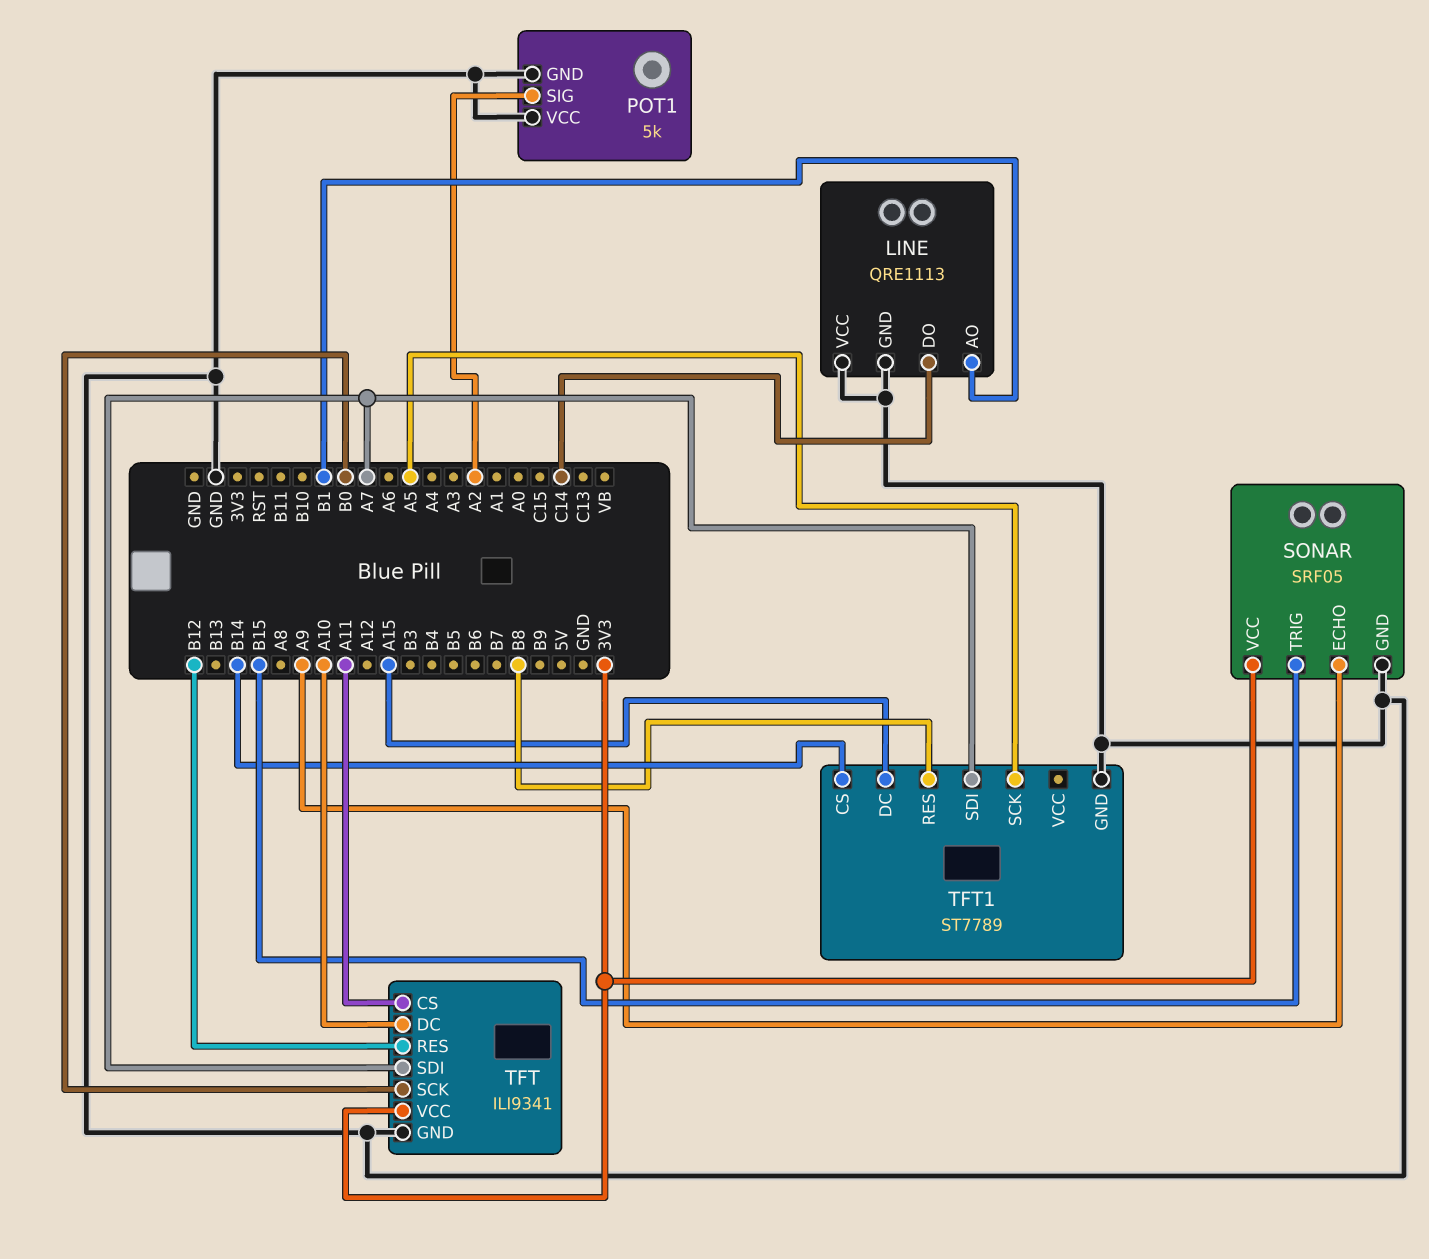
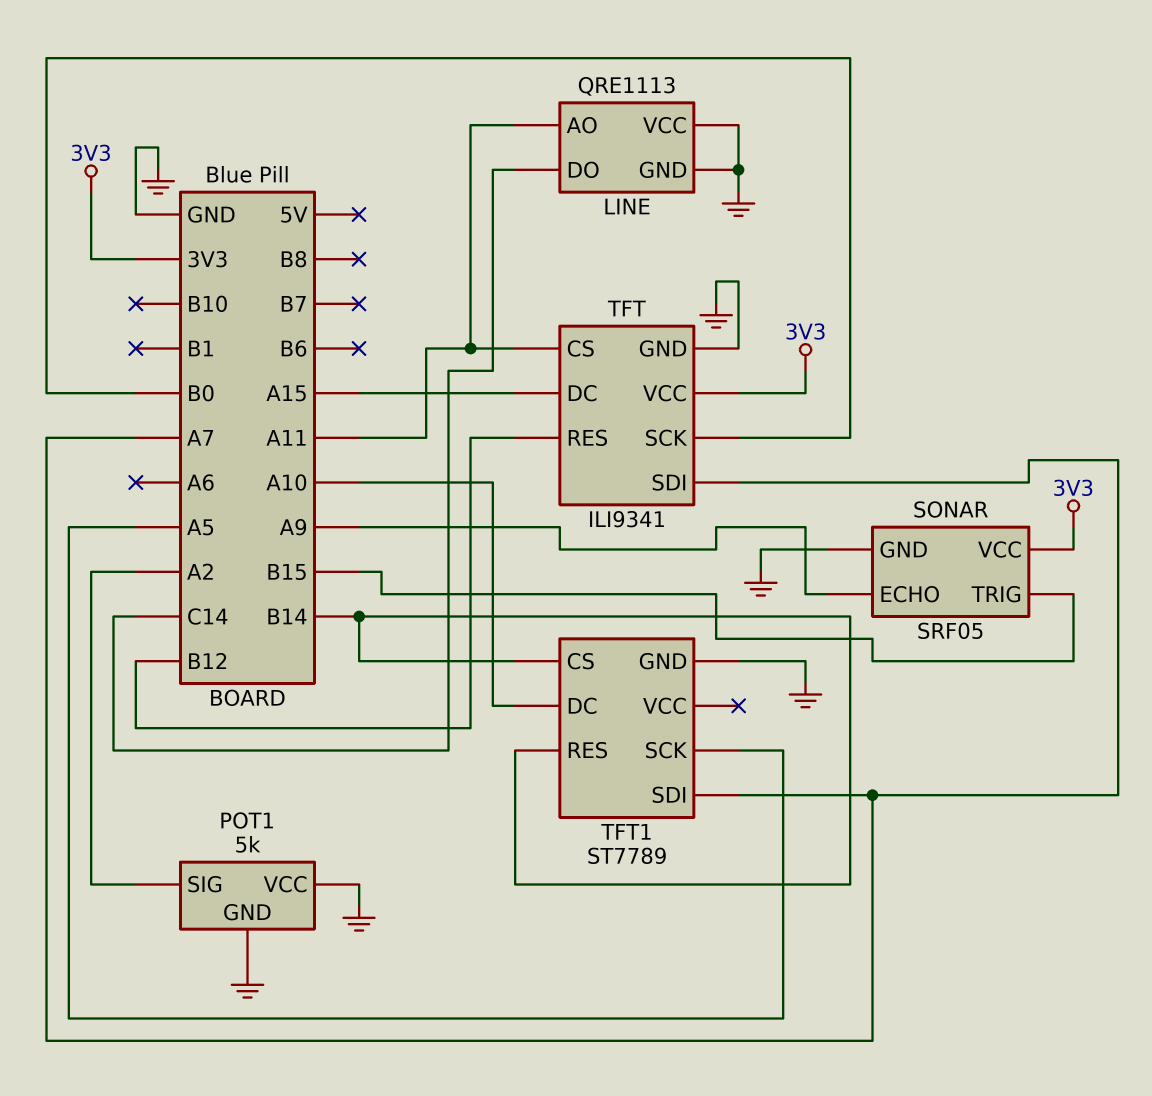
LINE pin AO: B1 -> A11
TFT pin DC: A10 -> A15
TFT1 pin DC: A15 -> A10
TFT1 pin RES: B8 -> B14

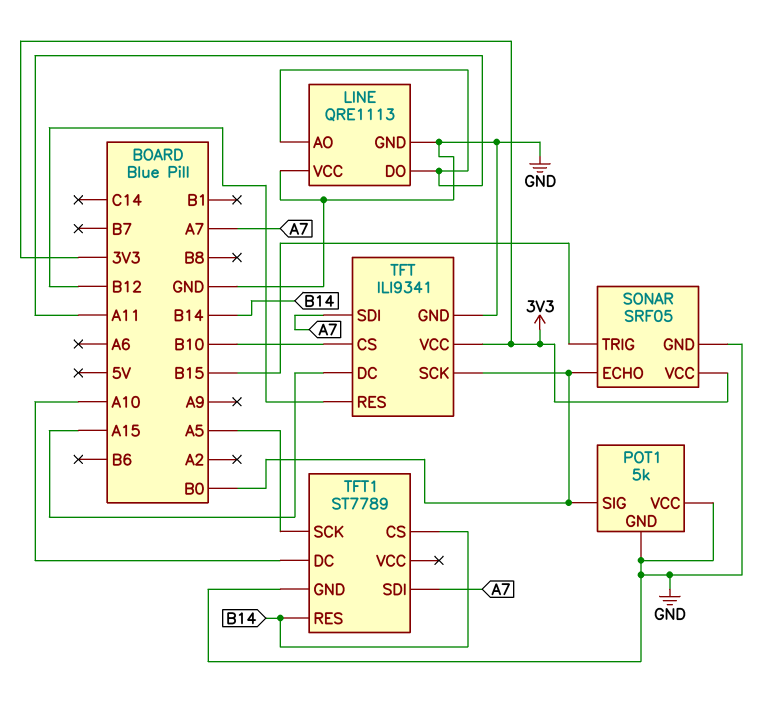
LINE pin DO: C14 -> A11
POT1 pin SIG: A2 -> B0
SONAR pin ECHO: A9 -> B0
TFT pin CS: A11 -> B10

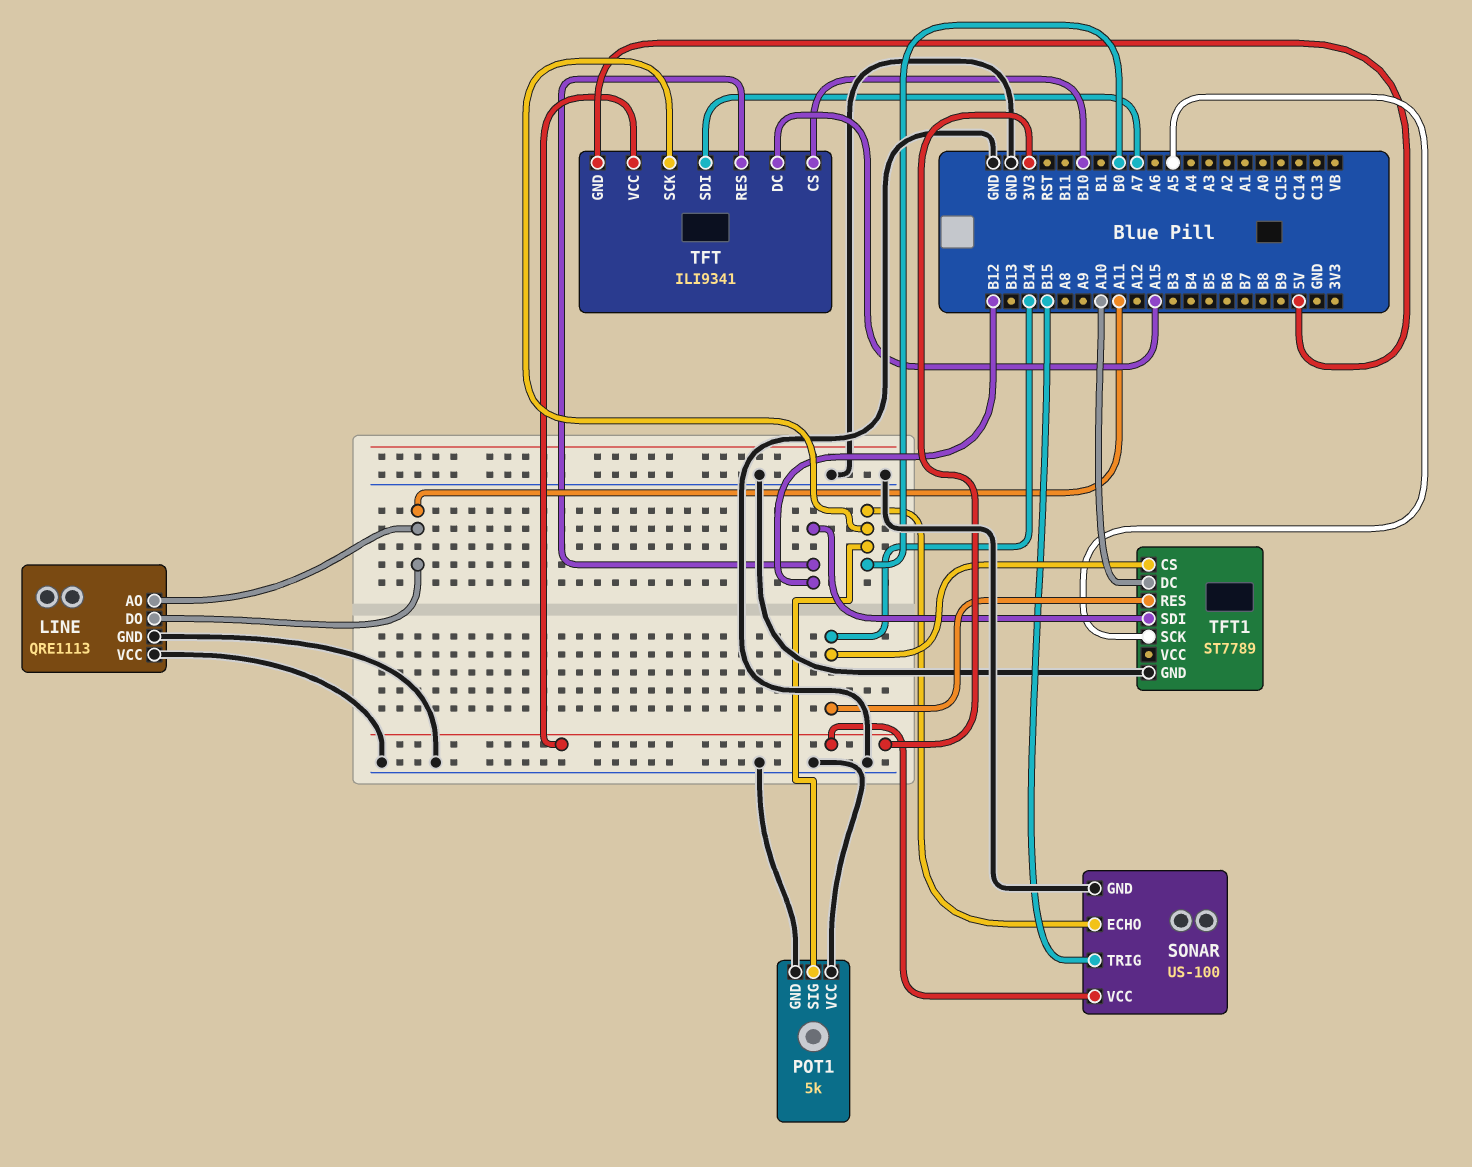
SONAR: SRF05 -> US-100
TFT pin GND: GND -> 5V
TFT1 pin SDI: A7 -> B12

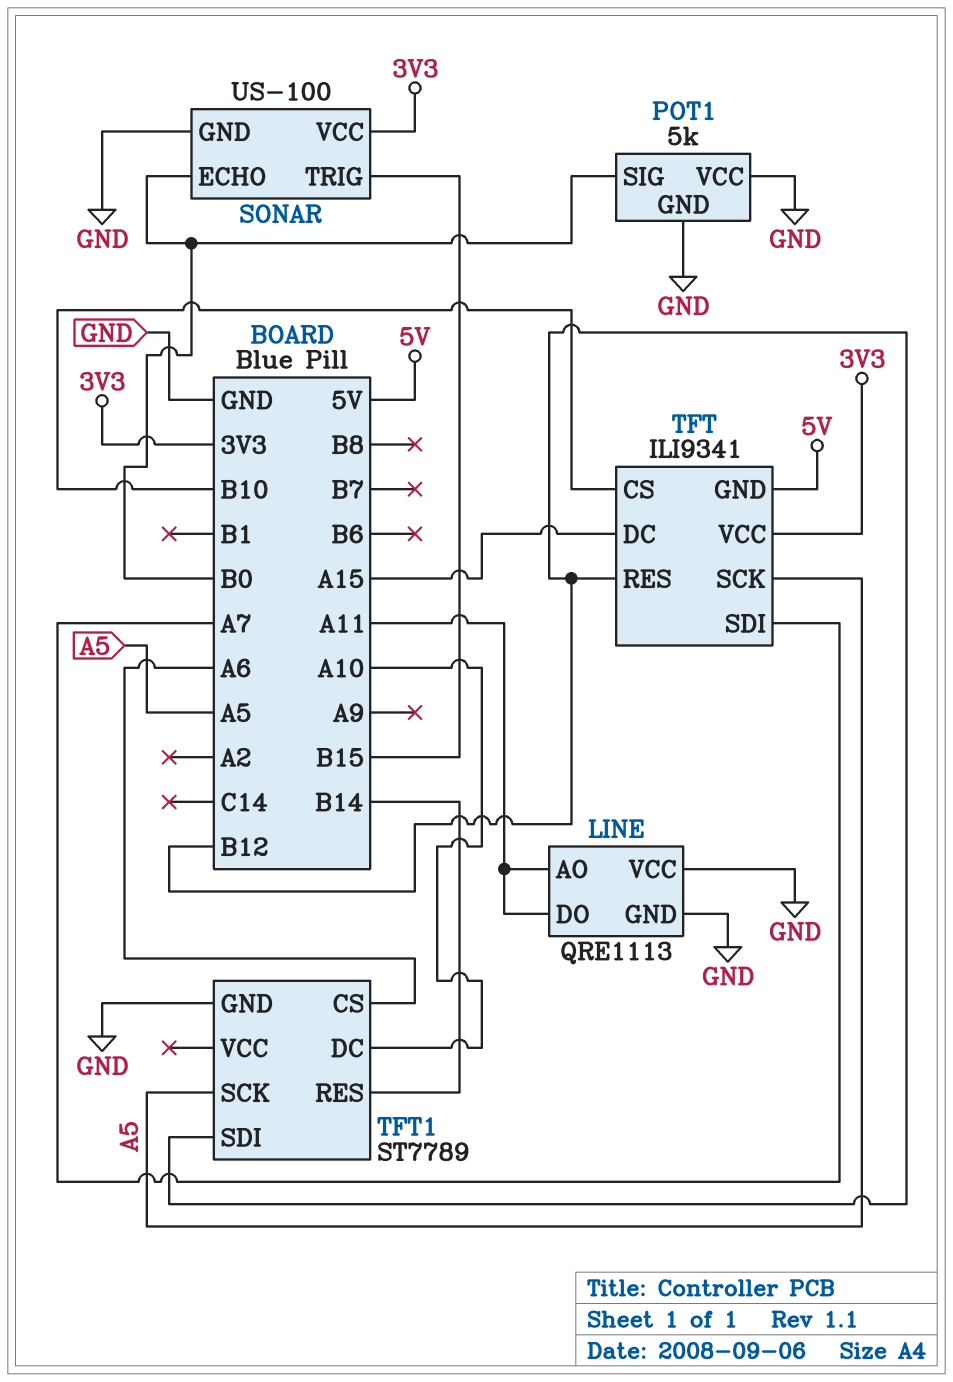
TFT pin SCK: B0 -> A5
TFT1 pin CS: B14 -> A6

